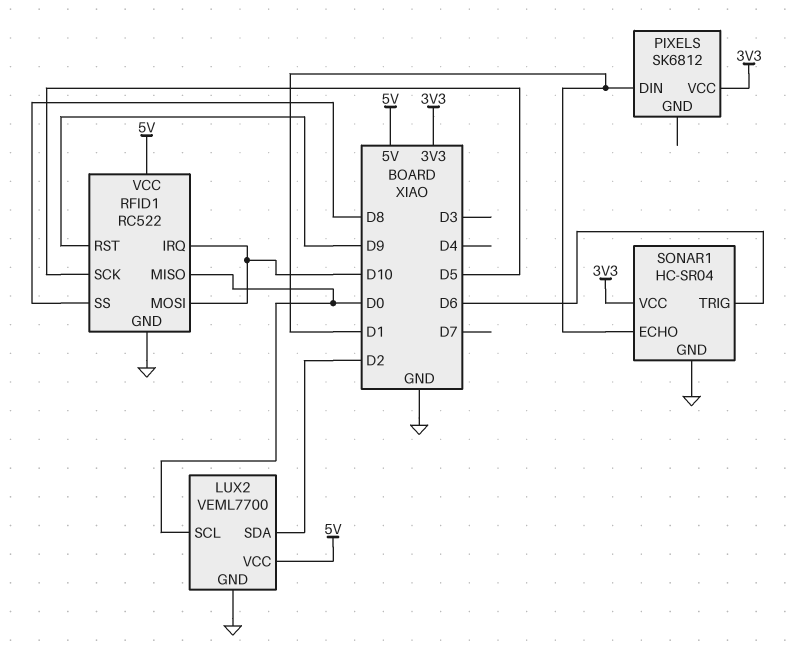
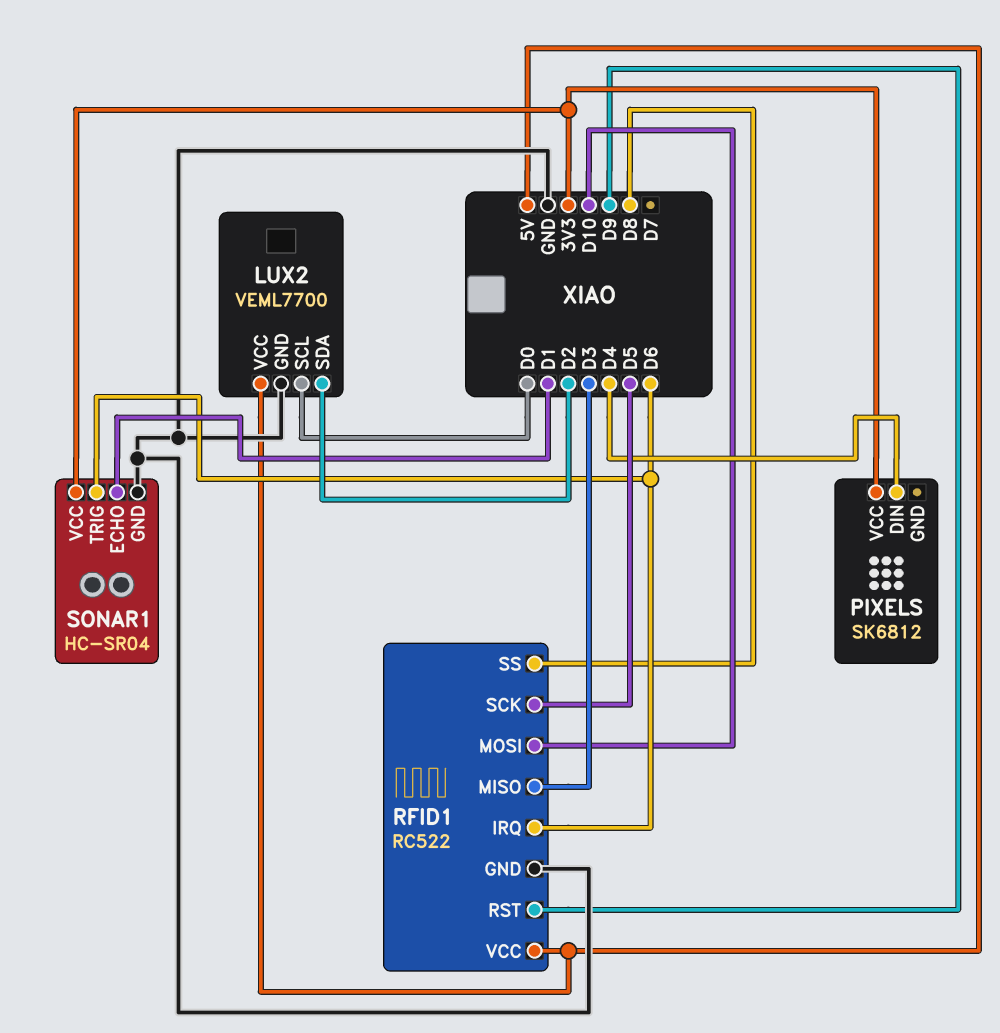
PIXELS pin DIN: D1 -> D4
RFID1 pin IRQ: D10 -> D6
RFID1 pin MISO: D0 -> D3

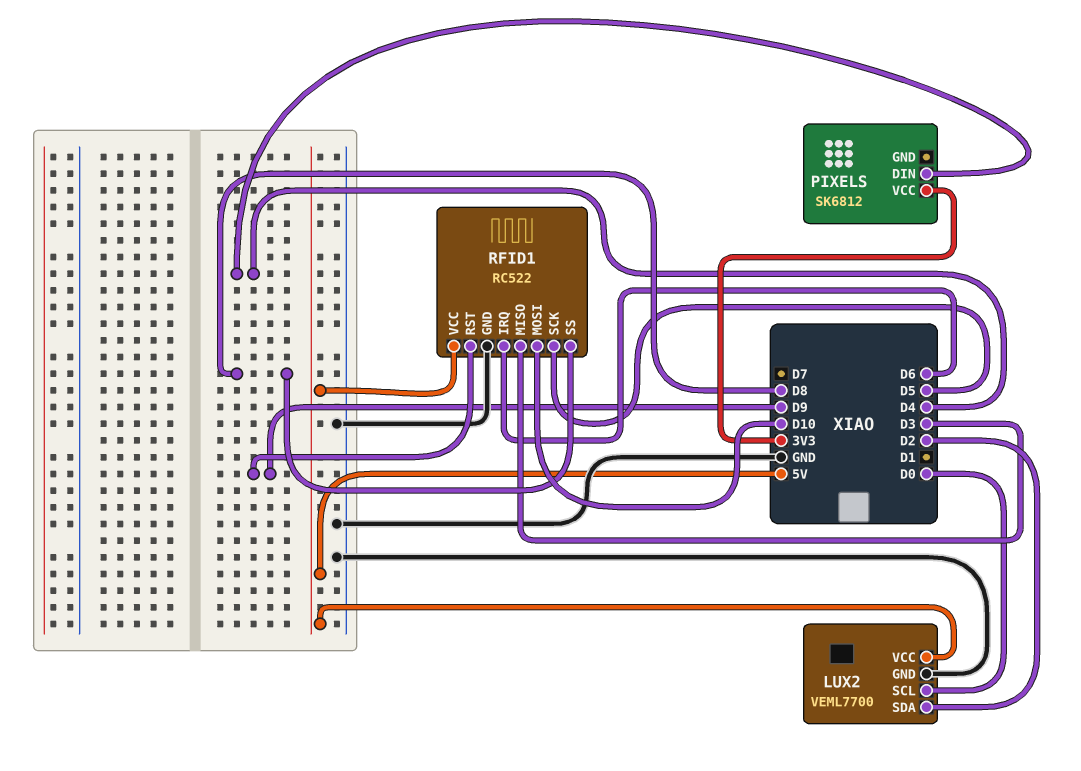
SONAR1: HC-SR04 -> none
SONAR1 pin ECHO: D1 -> none
SONAR1 pin GND: GND -> none
SONAR1 pin TRIG: D6 -> none
SONAR1 pin VCC: 3V3 -> none

